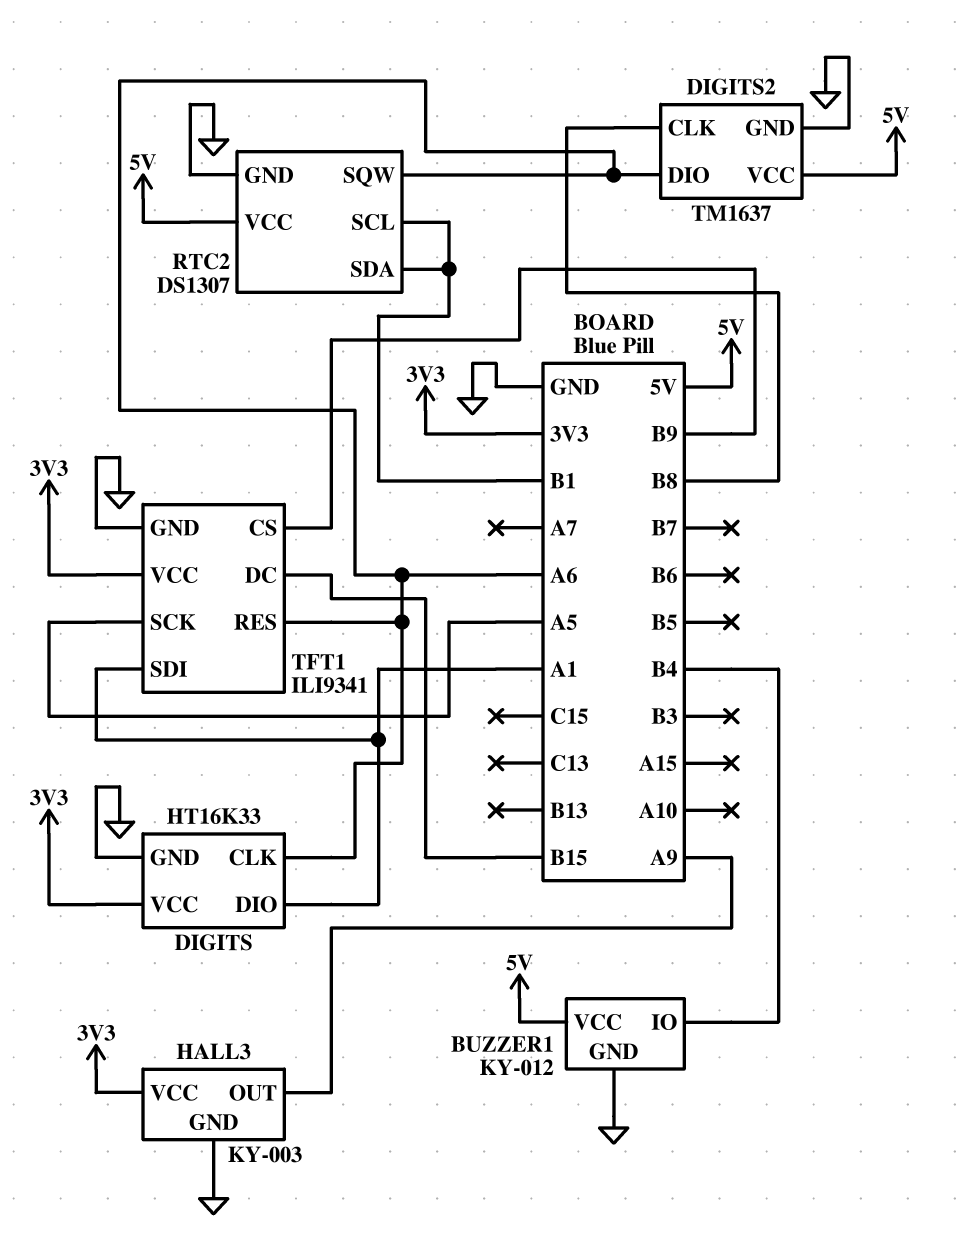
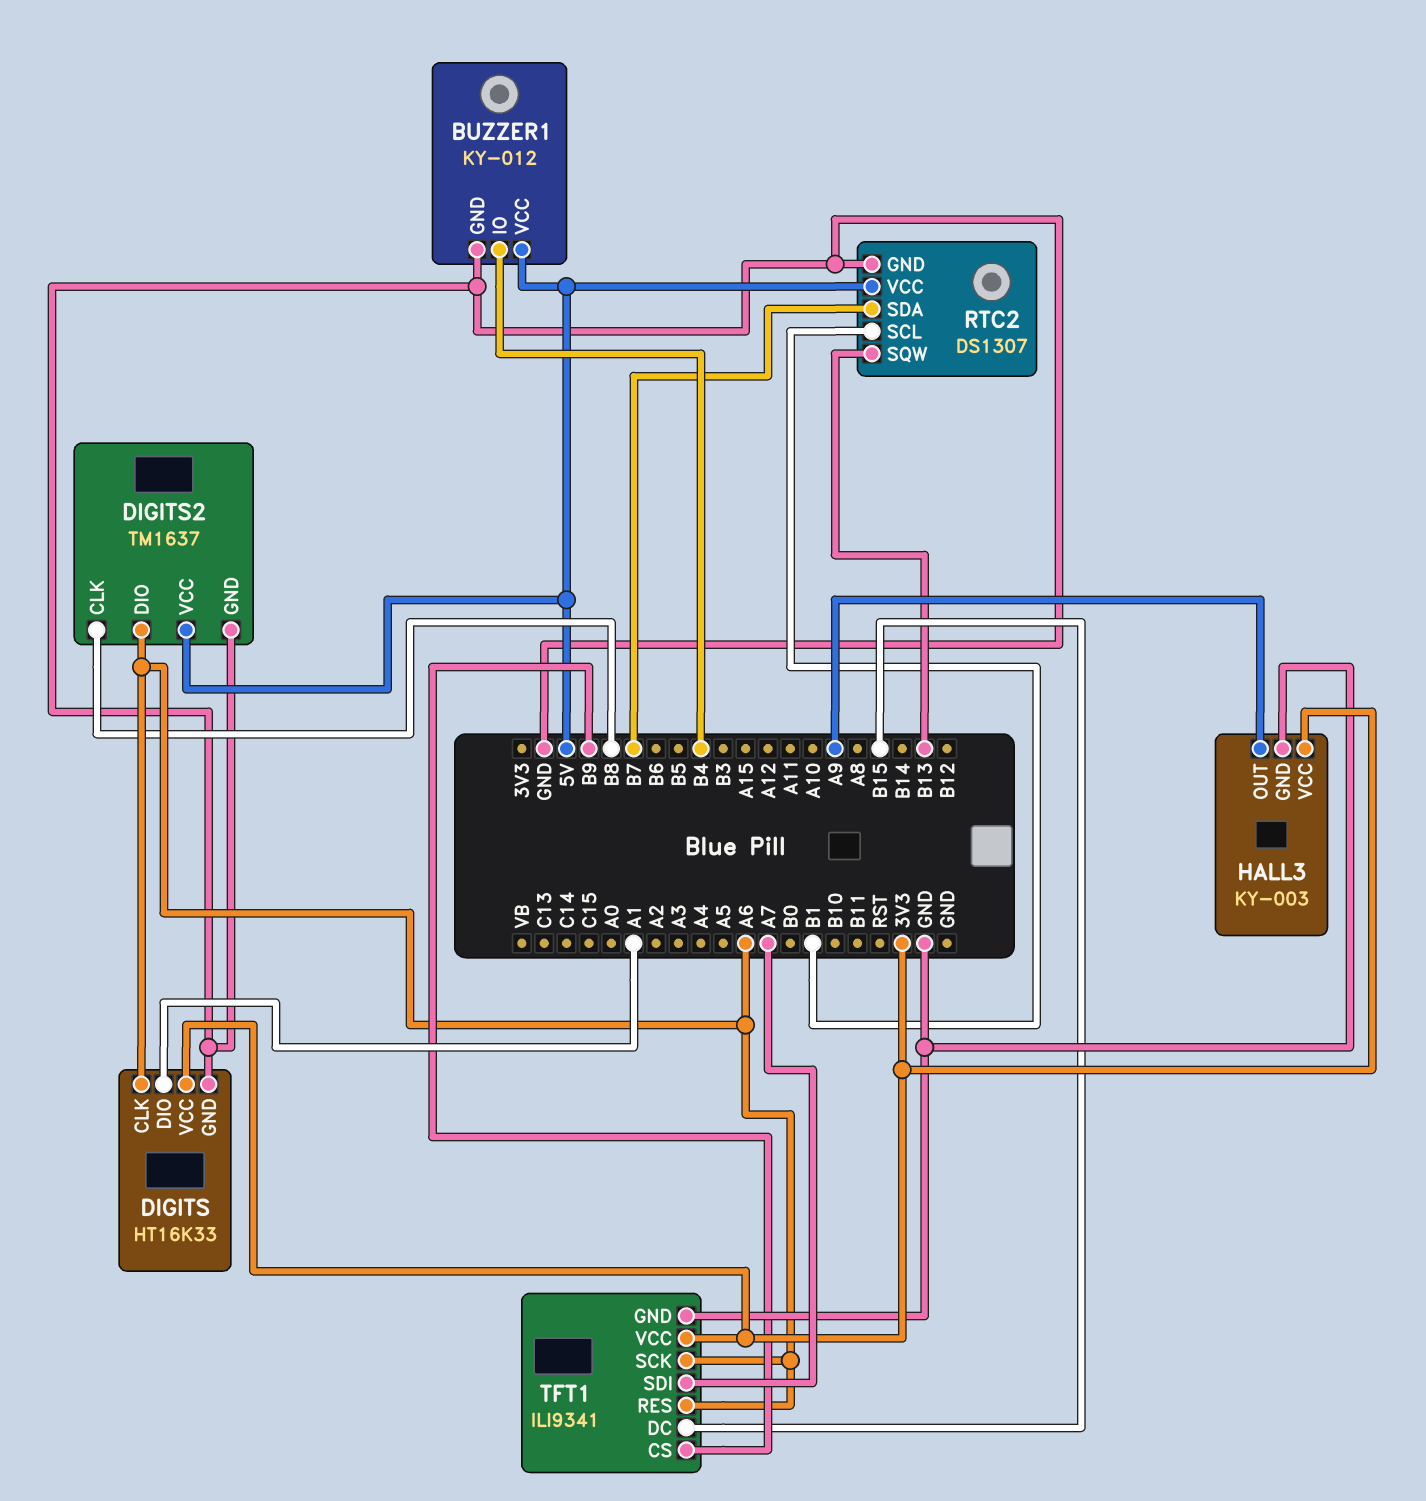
RTC2 pin SDA: B1 -> B7
RTC2 pin SQW: A6 -> B13
TFT1 pin SCK: A5 -> A6
TFT1 pin SDI: A1 -> A7

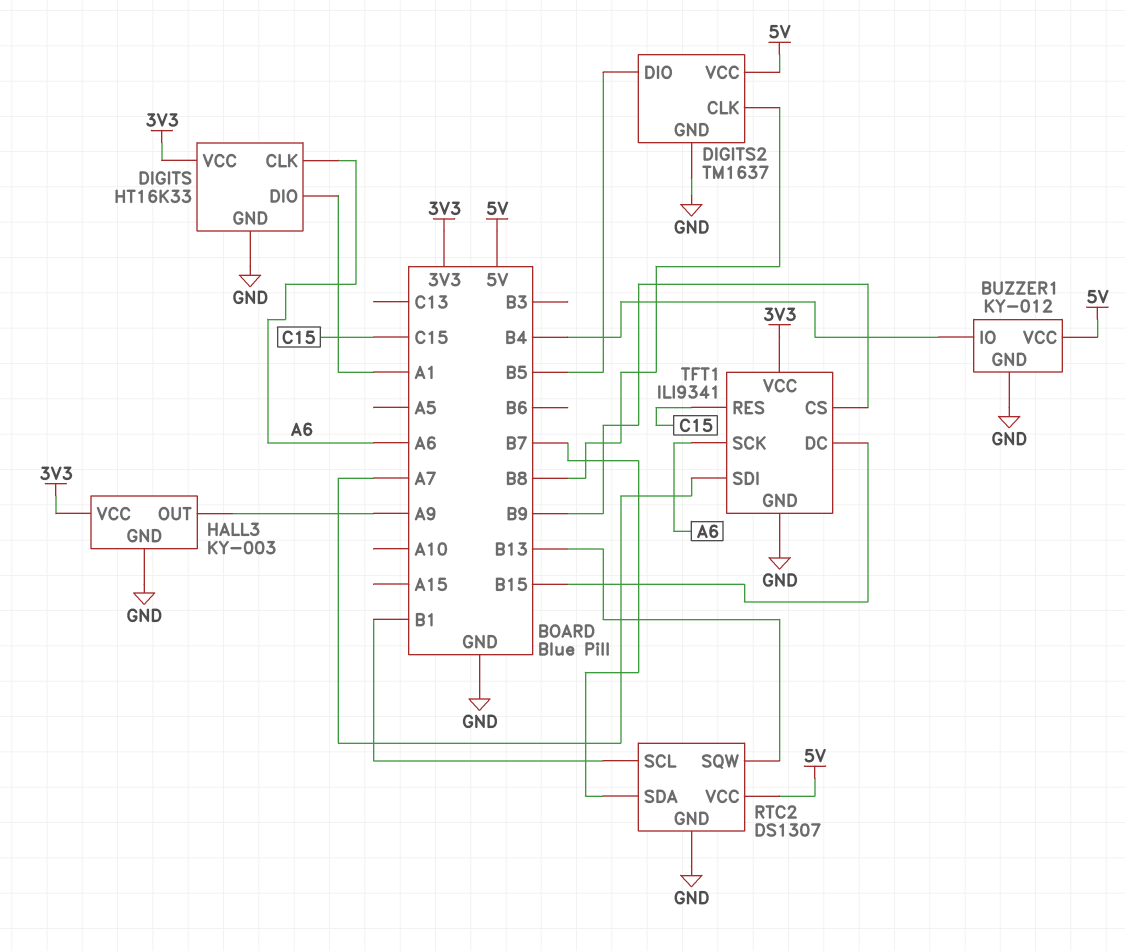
DIGITS2 pin DIO: A6 -> B5
TFT1 pin RES: A6 -> C15

